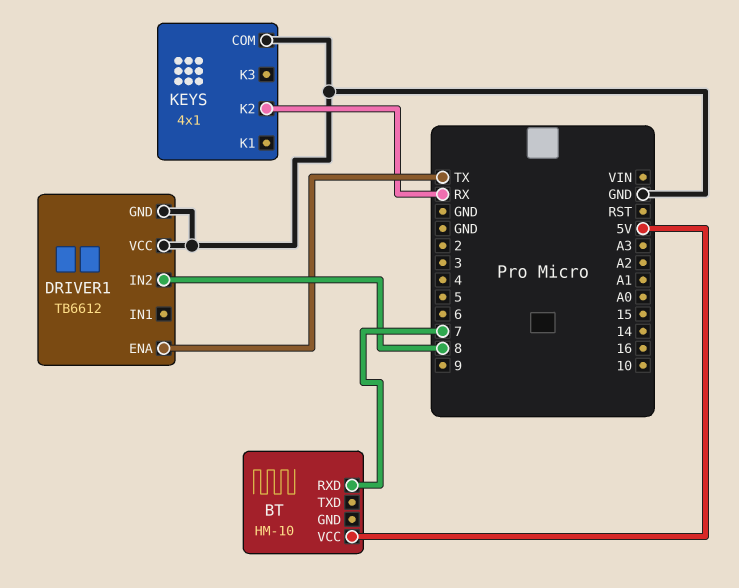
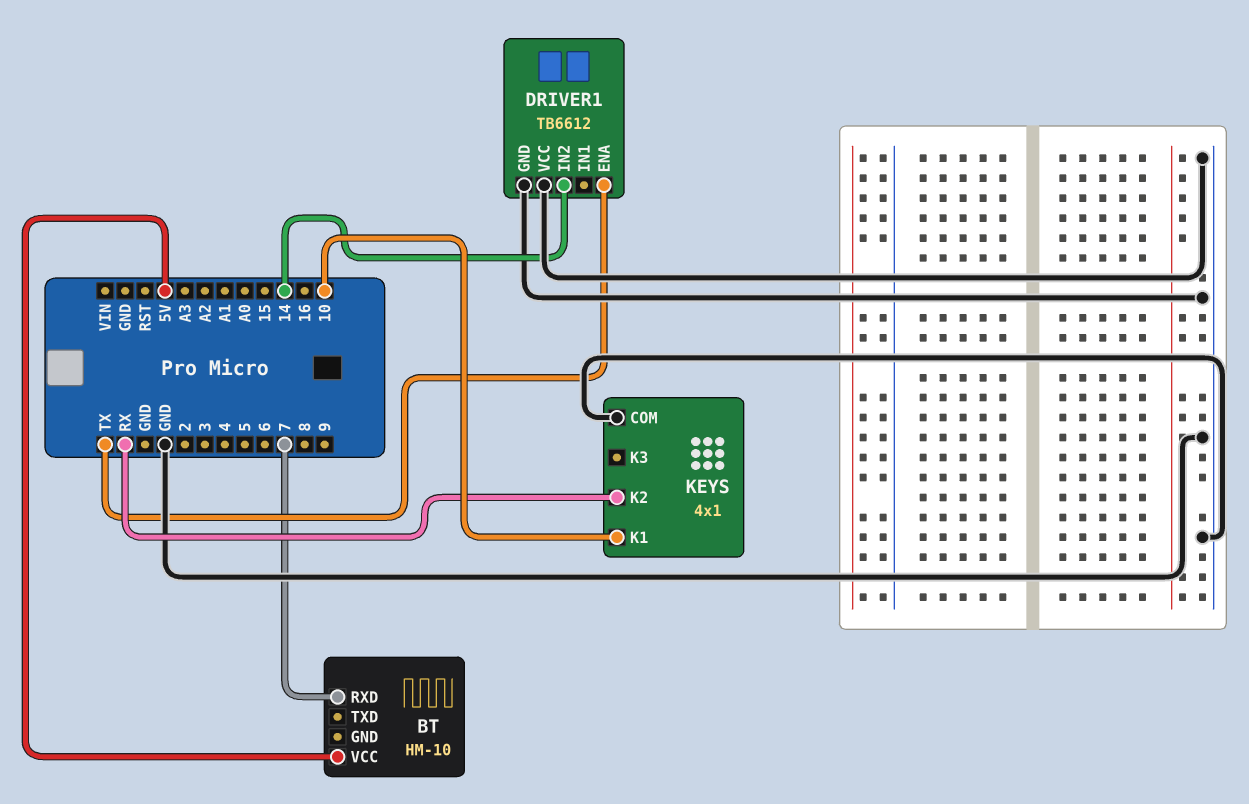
DRIVER1 pin IN2: 8 -> 14
KEYS pin K1: none -> 10

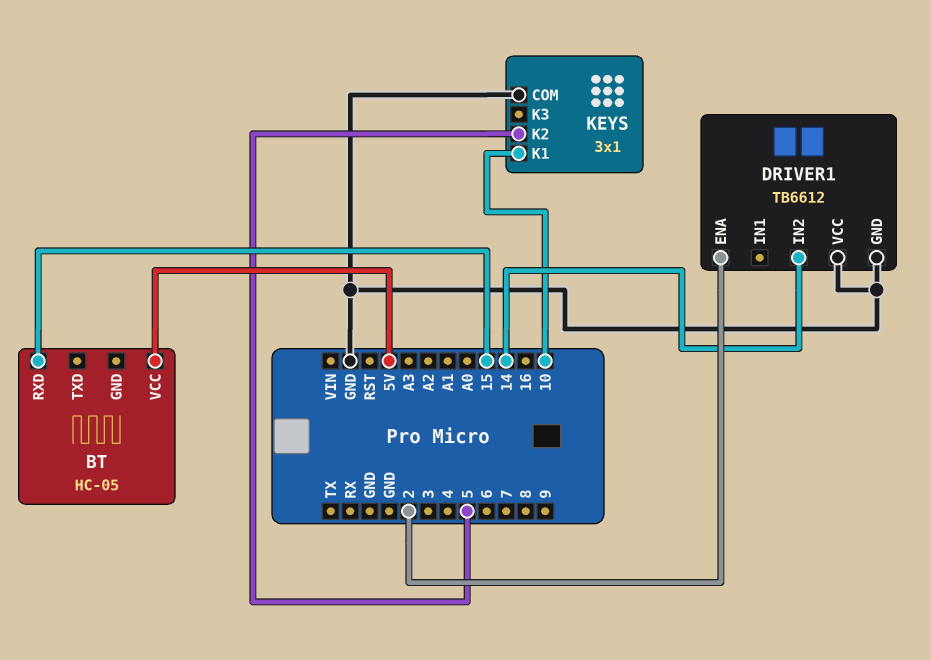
BT: HM-10 -> HC-05
BT pin RXD: 7 -> 15
DRIVER1 pin ENA: TX -> 2
KEYS: 4x1 -> 3x1
KEYS pin K2: RX -> 5

